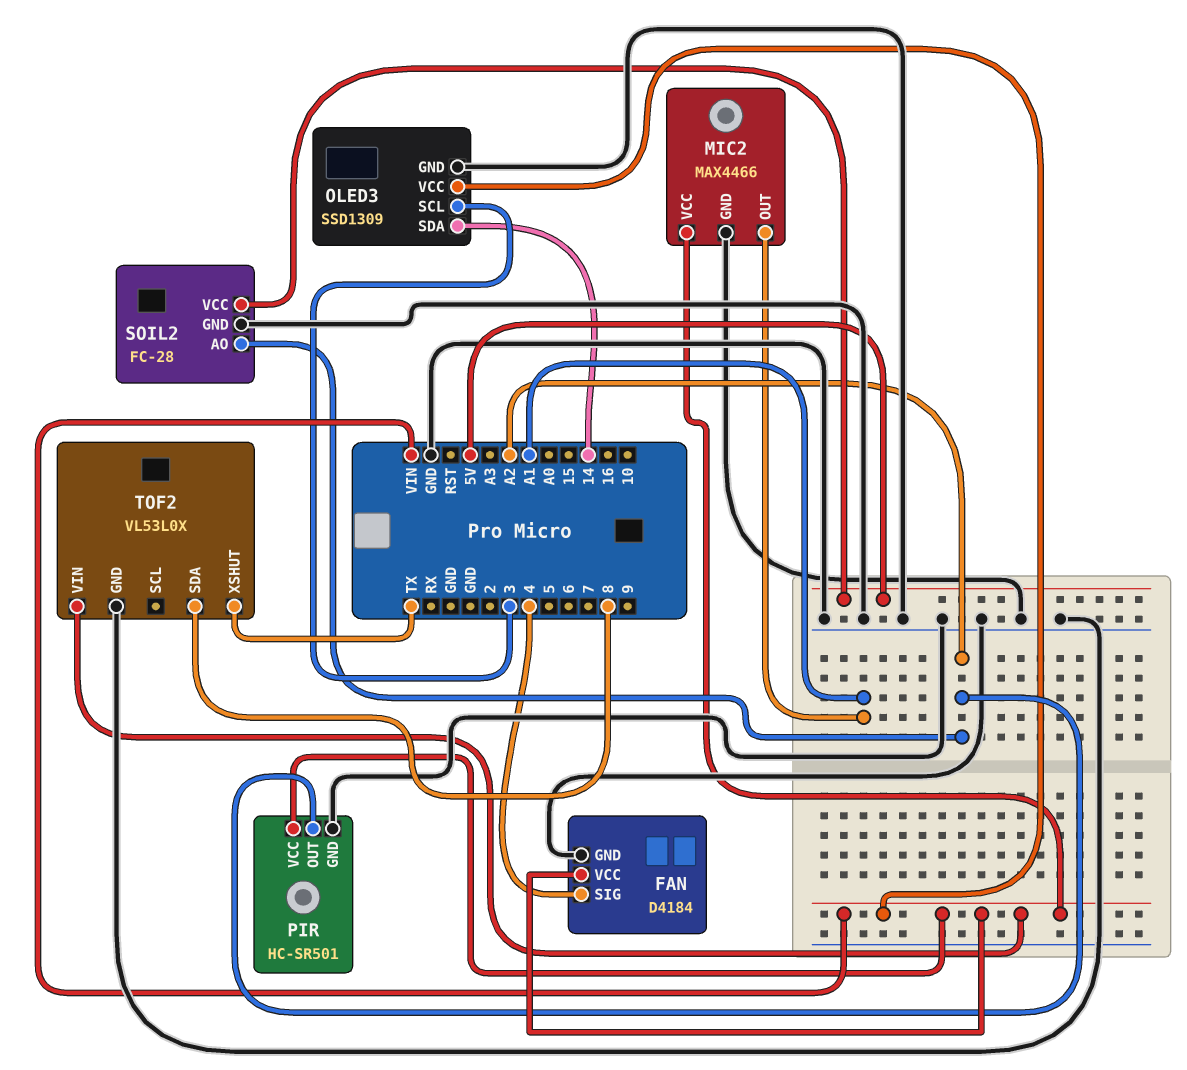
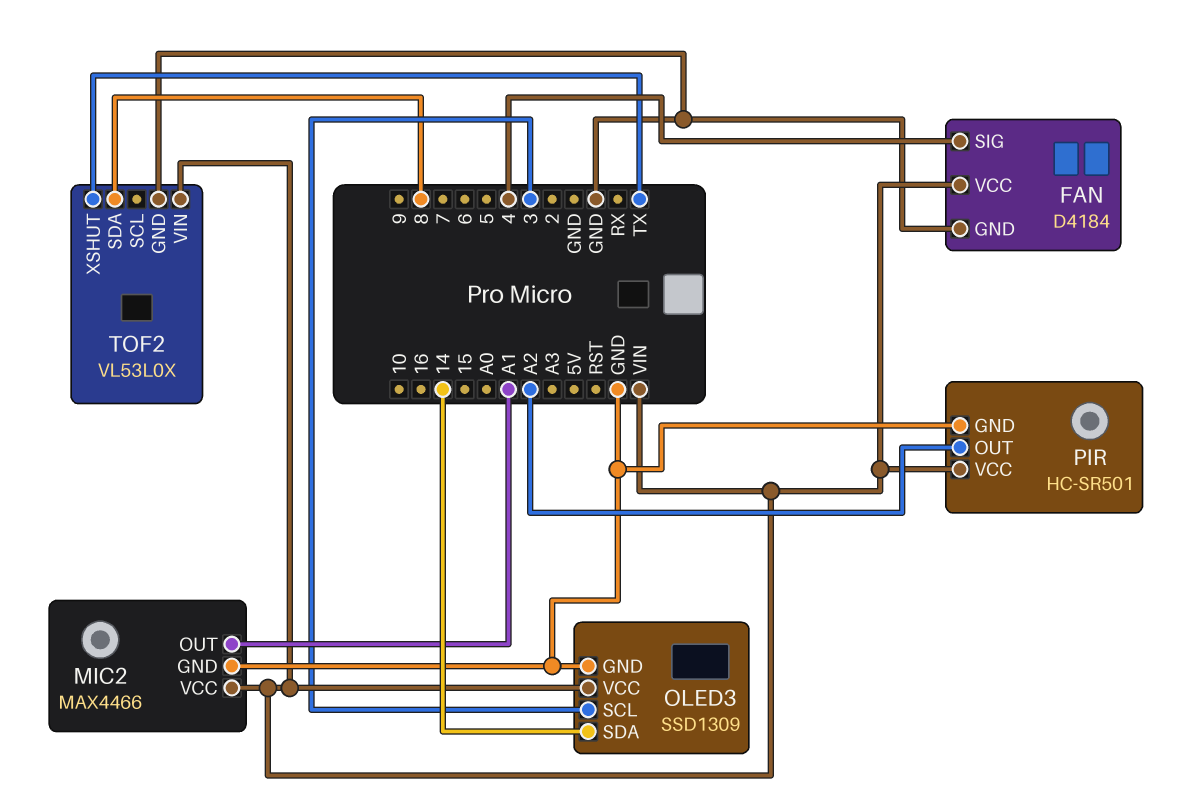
SOIL2: FC-28 -> none
SOIL2 pin AO: A2 -> none
SOIL2 pin GND: GND -> none
SOIL2 pin VCC: 5V -> none

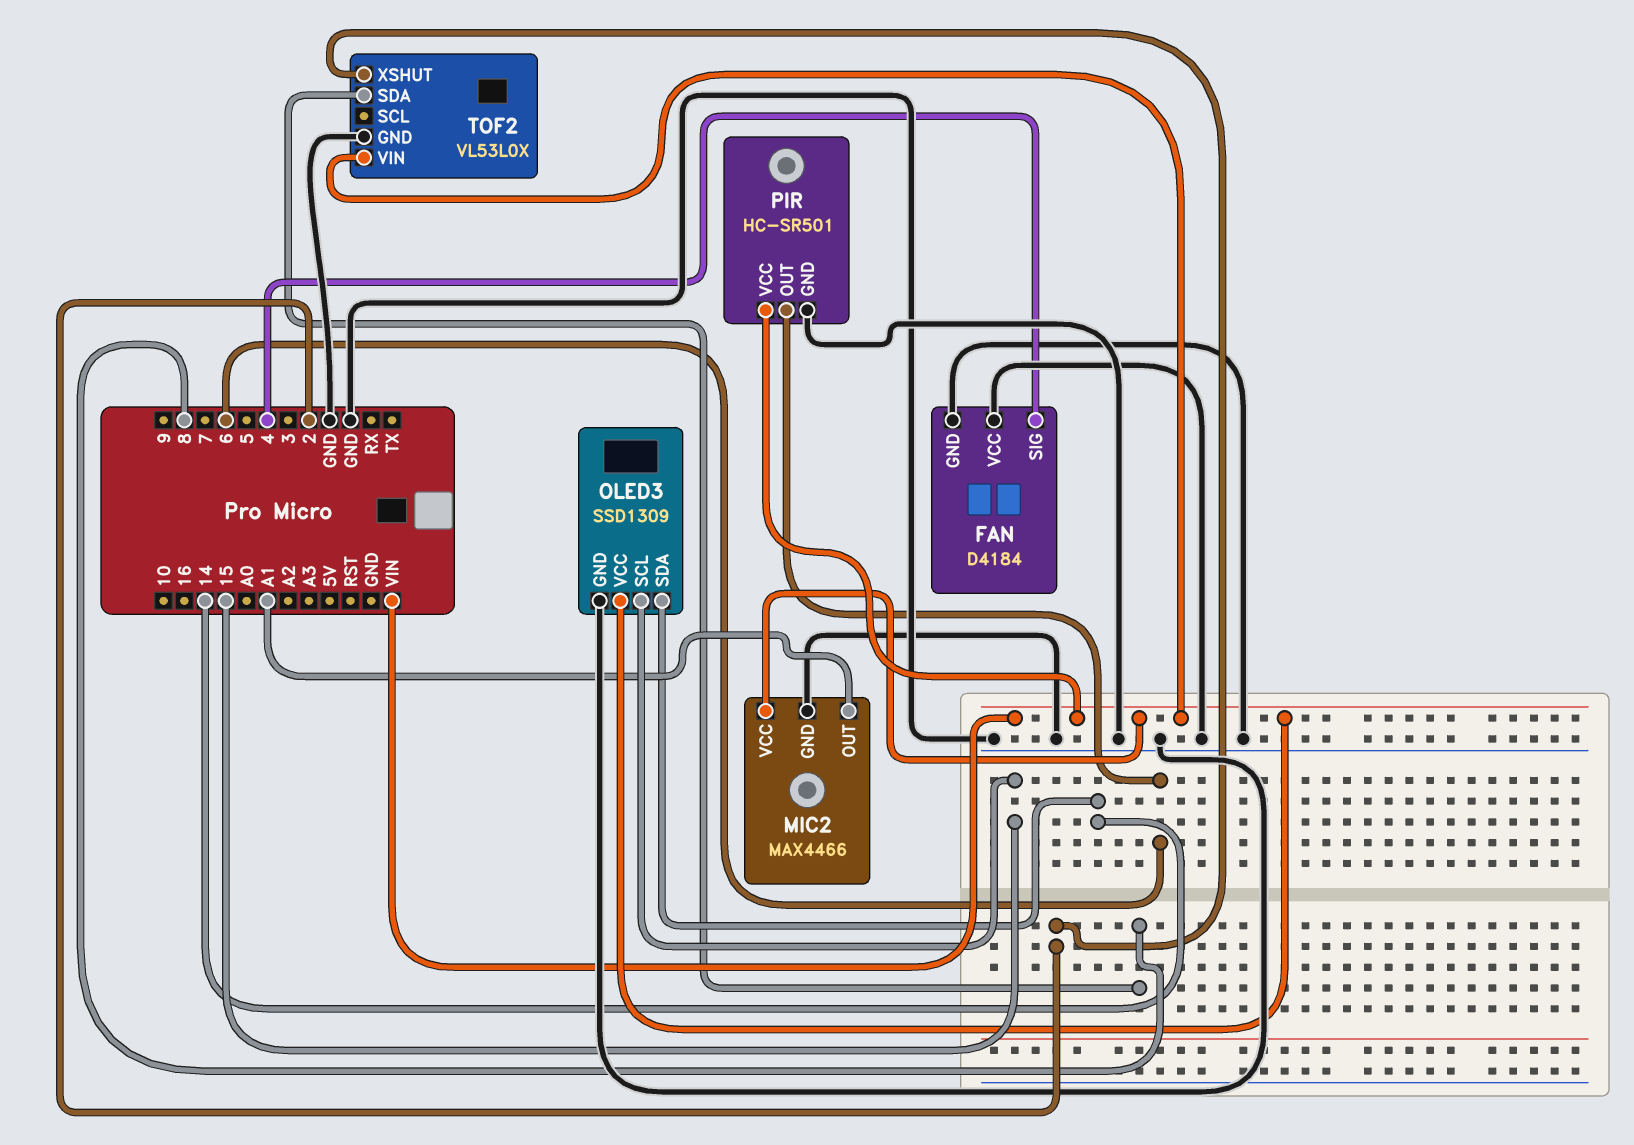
FAN pin VCC: VIN -> GND
OLED3 pin SCL: 3 -> 15
PIR pin OUT: A2 -> 6
TOF2 pin XSHUT: TX -> 2

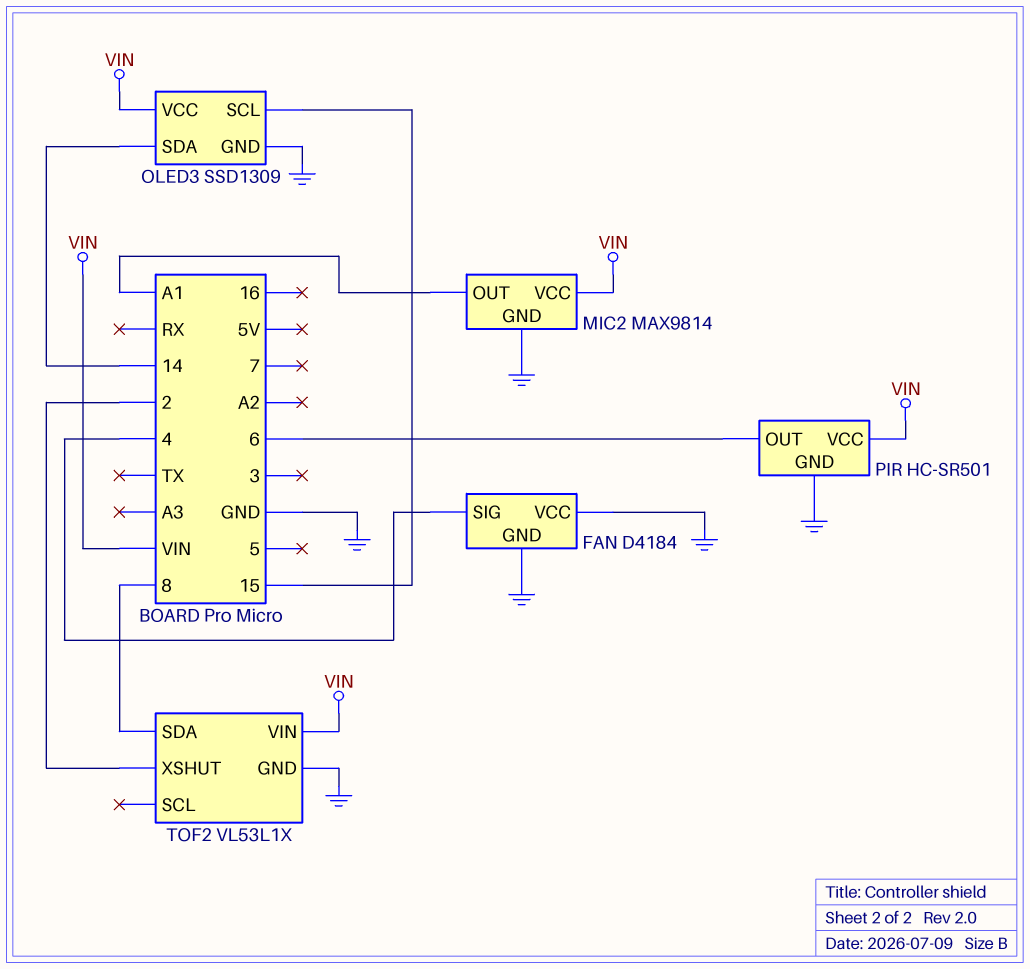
MIC2: MAX4466 -> MAX9814
TOF2: VL53L0X -> VL53L1X

